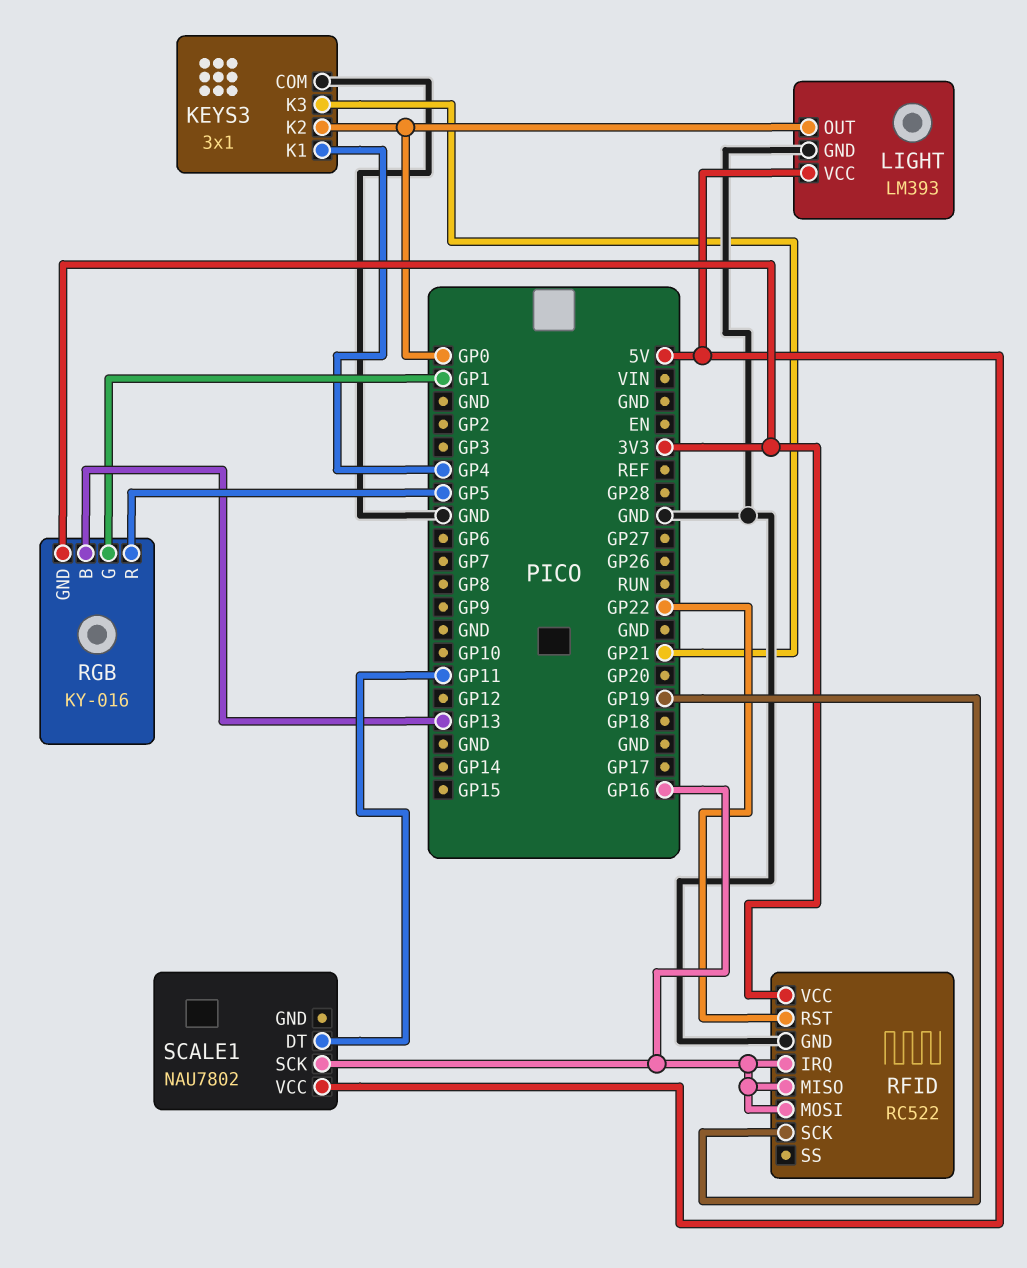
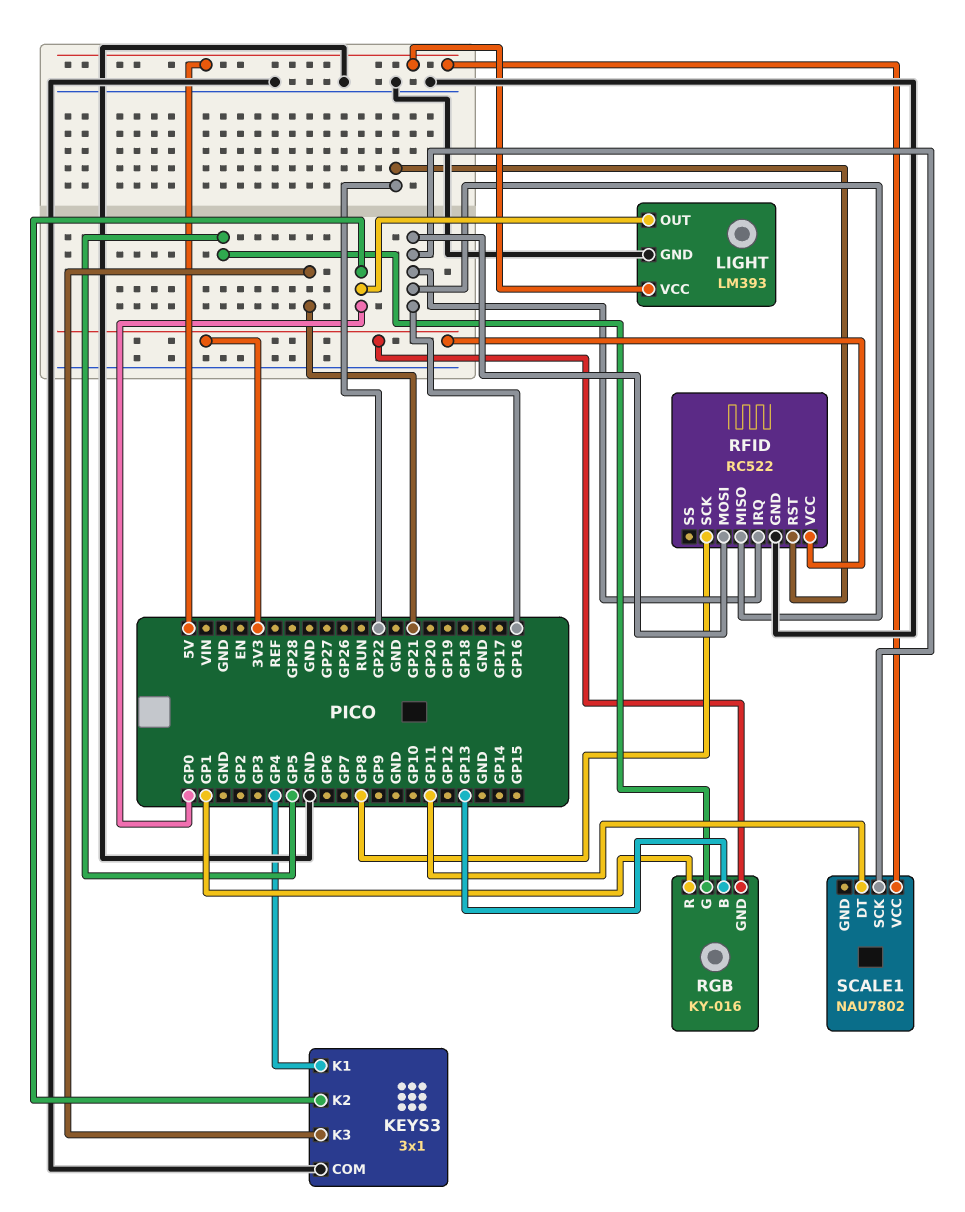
RFID pin SCK: GP19 -> GP8
RGB pin G: GP1 -> GP5
RGB pin R: GP5 -> GP1

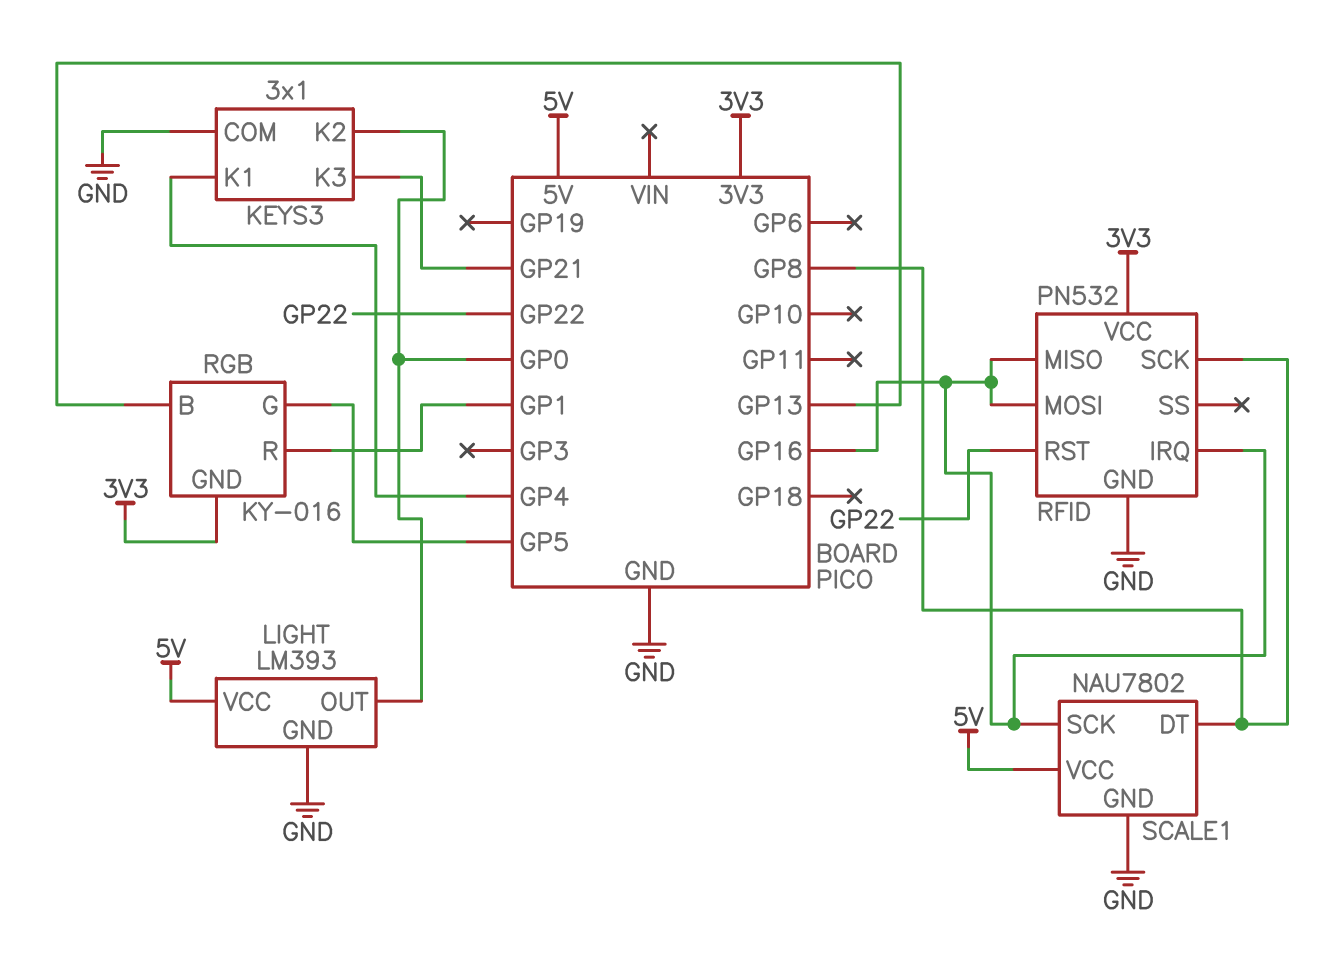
RFID: RC522 -> PN532
SCALE1 pin DT: GP11 -> GP8
SCALE1 pin GND: none -> GND

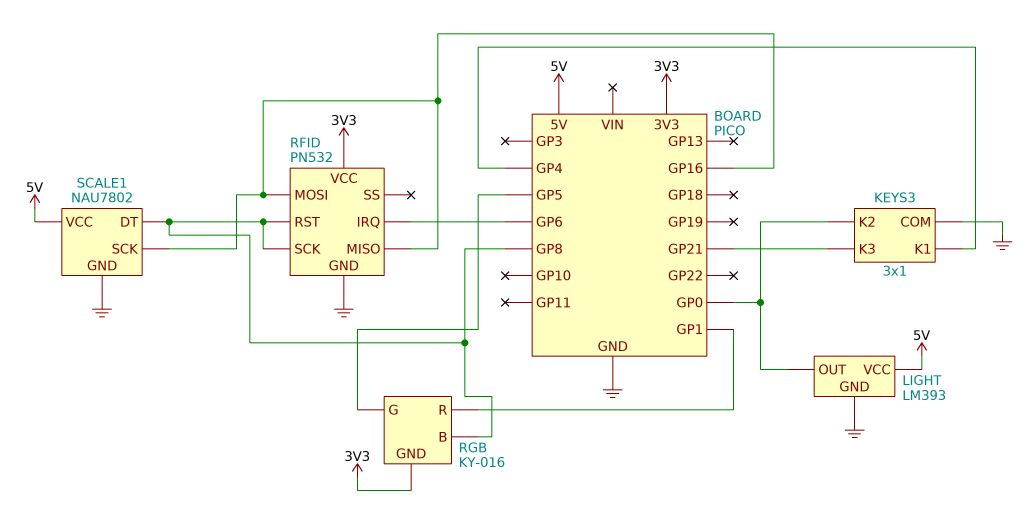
RFID pin IRQ: GP16 -> GP6
RFID pin RST: GP22 -> GP8
RGB pin B: GP13 -> GP8

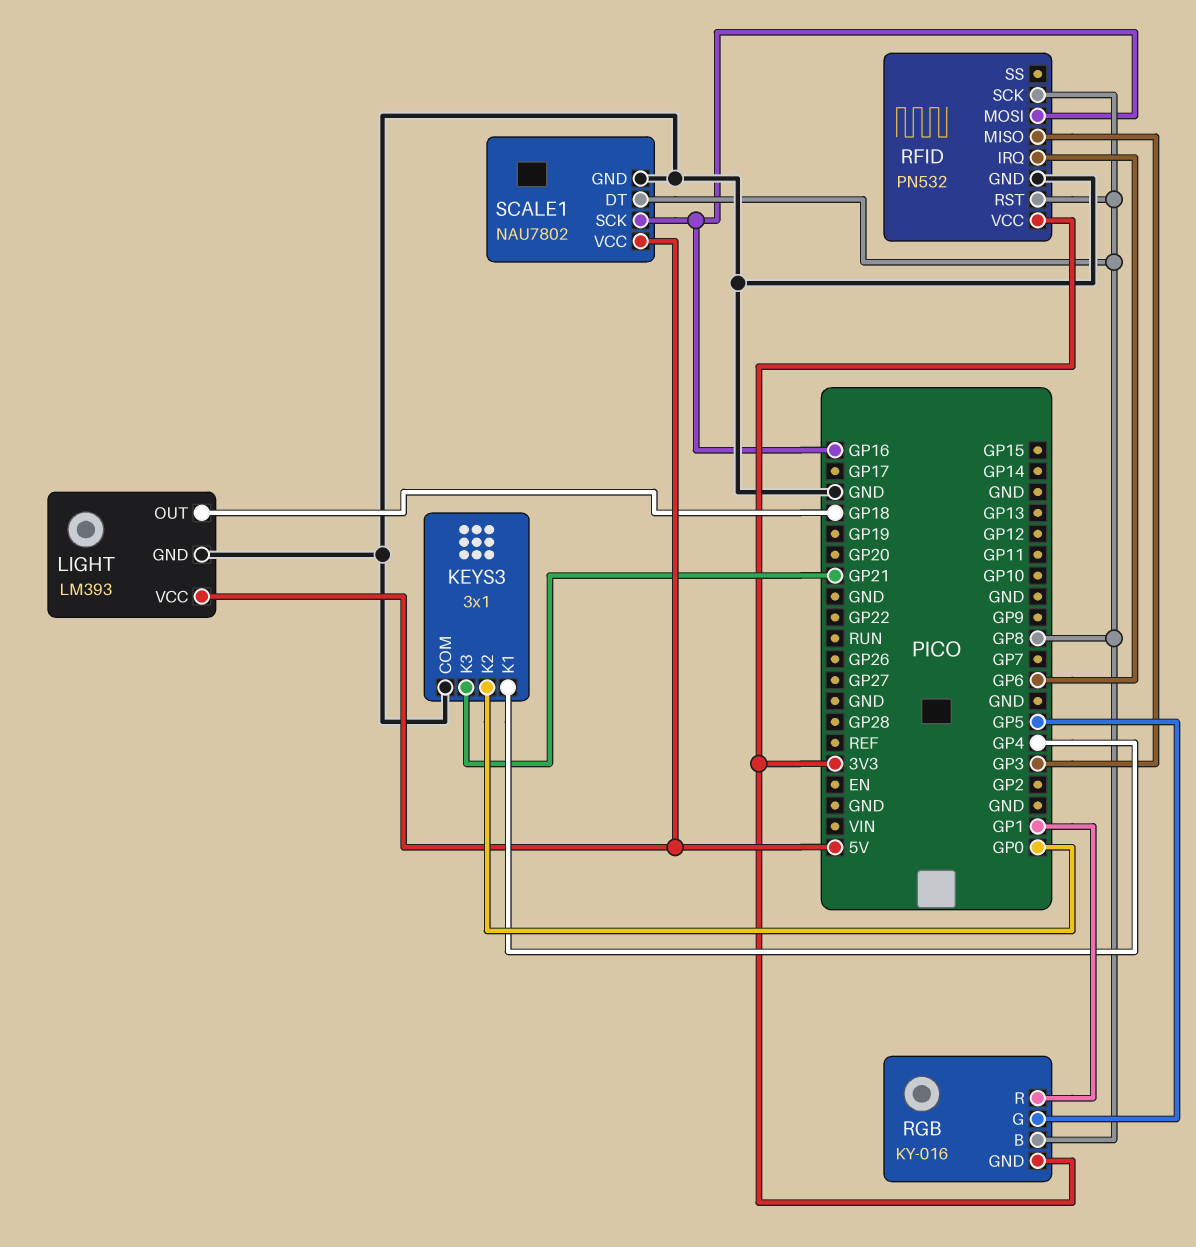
LIGHT pin OUT: GP0 -> GP18
RFID pin MISO: GP16 -> GP3

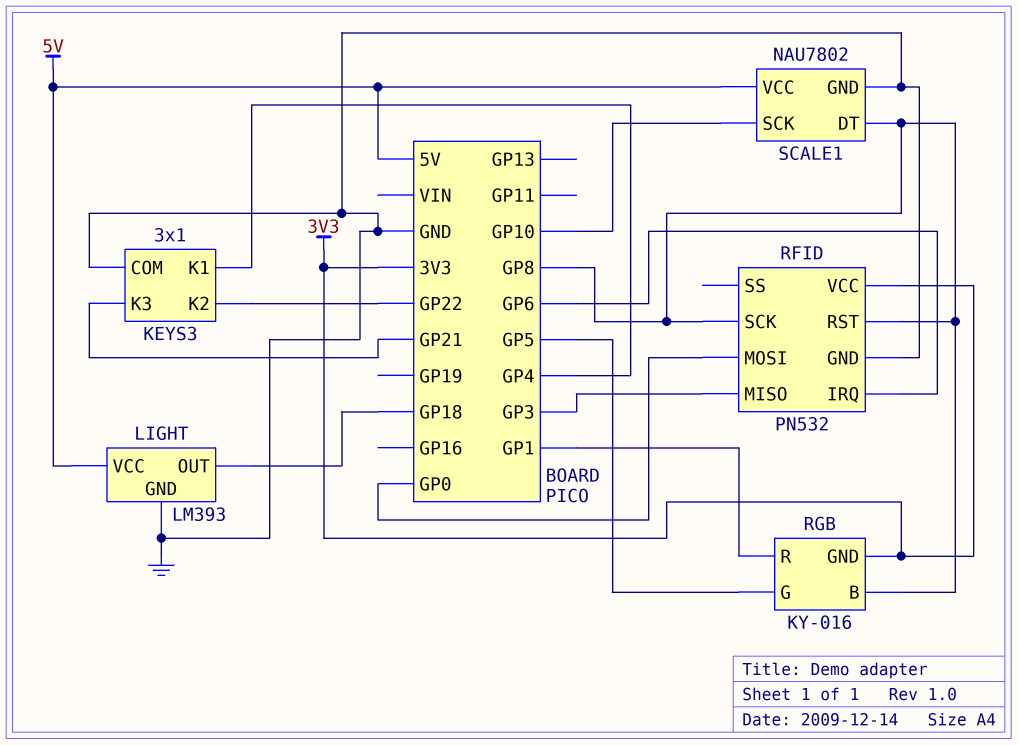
KEYS3 pin K2: GP0 -> GP22
RFID pin MOSI: GP16 -> GP0
SCALE1 pin SCK: GP16 -> GP10

